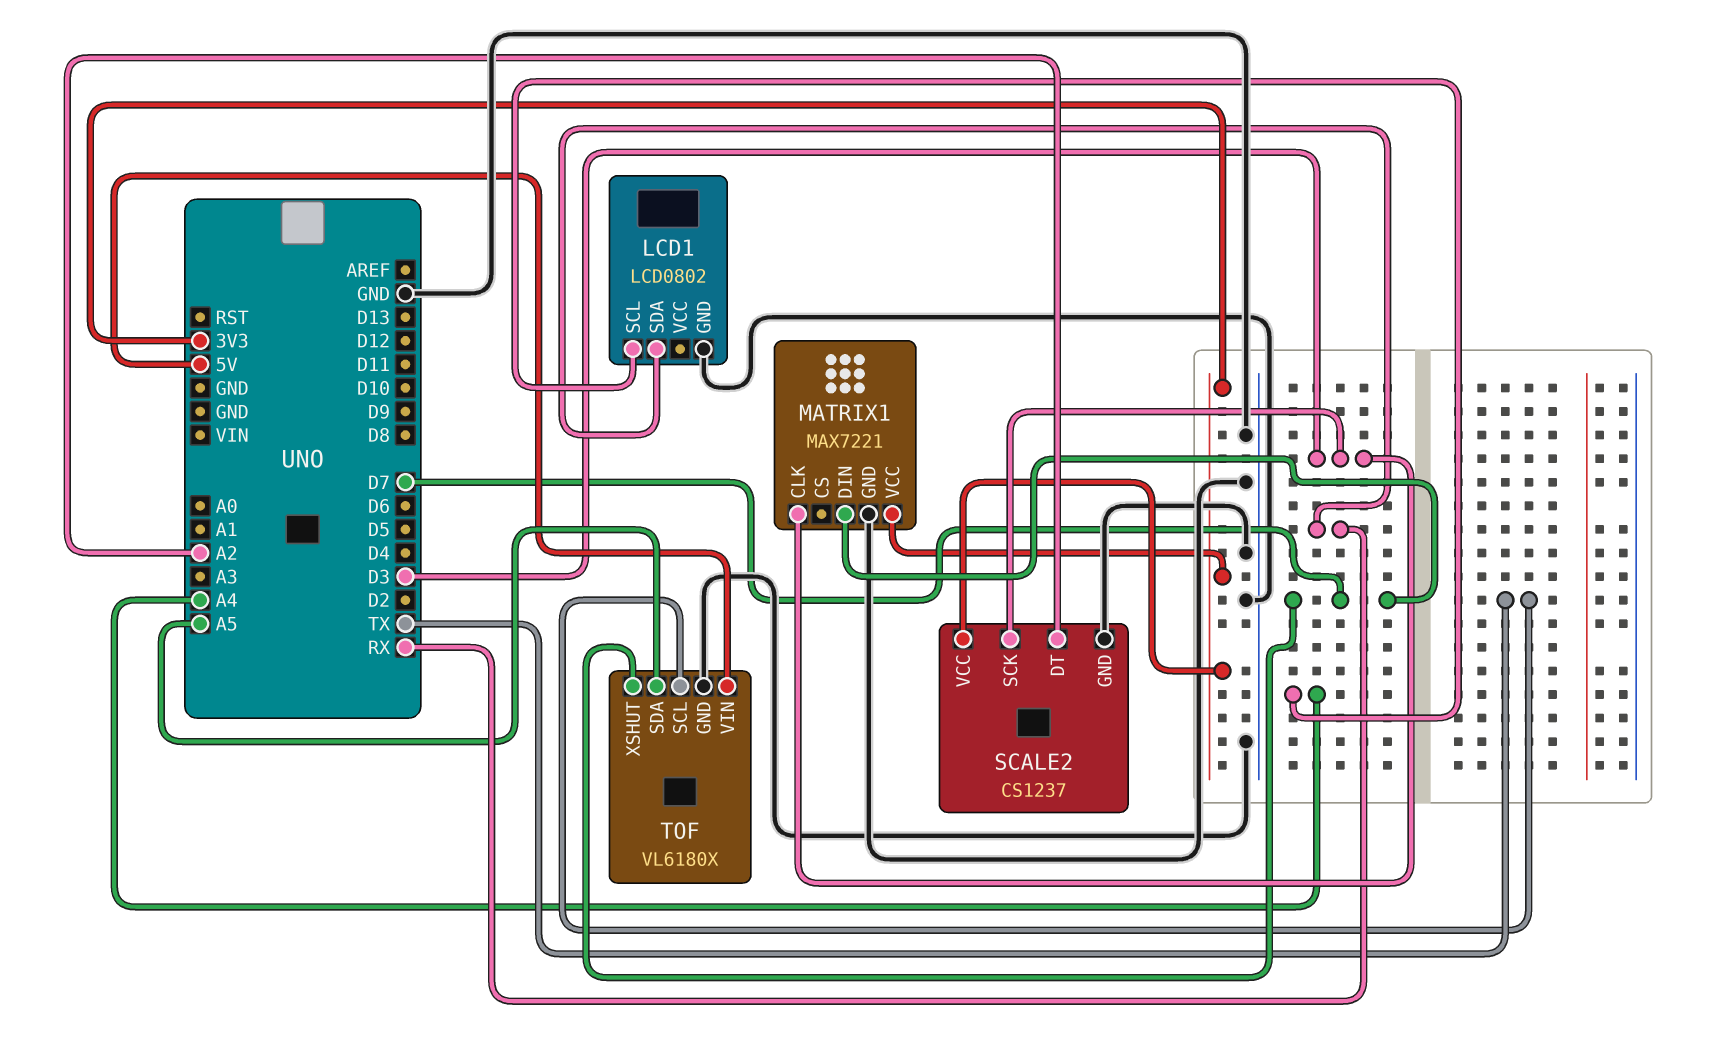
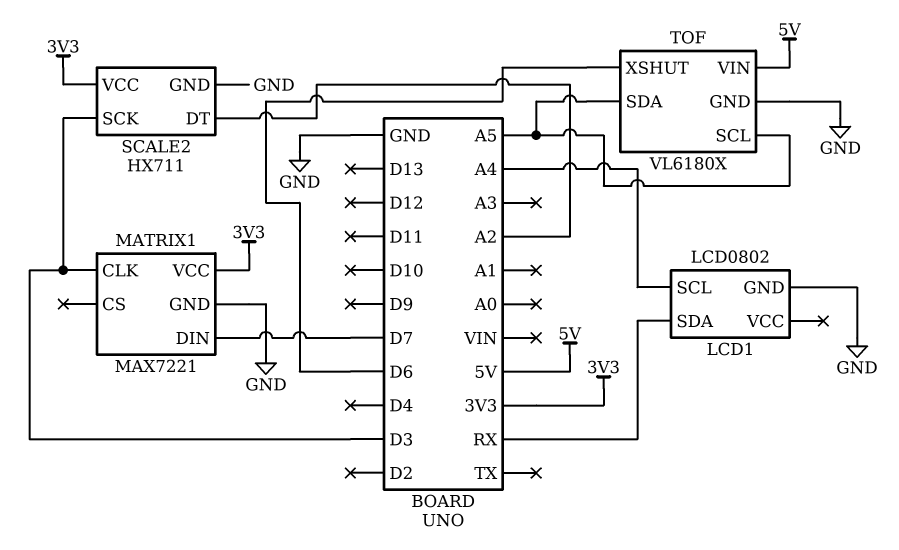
SCALE2: CS1237 -> HX711
TOF pin SCL: TX -> A5
TOF pin XSHUT: D7 -> D6

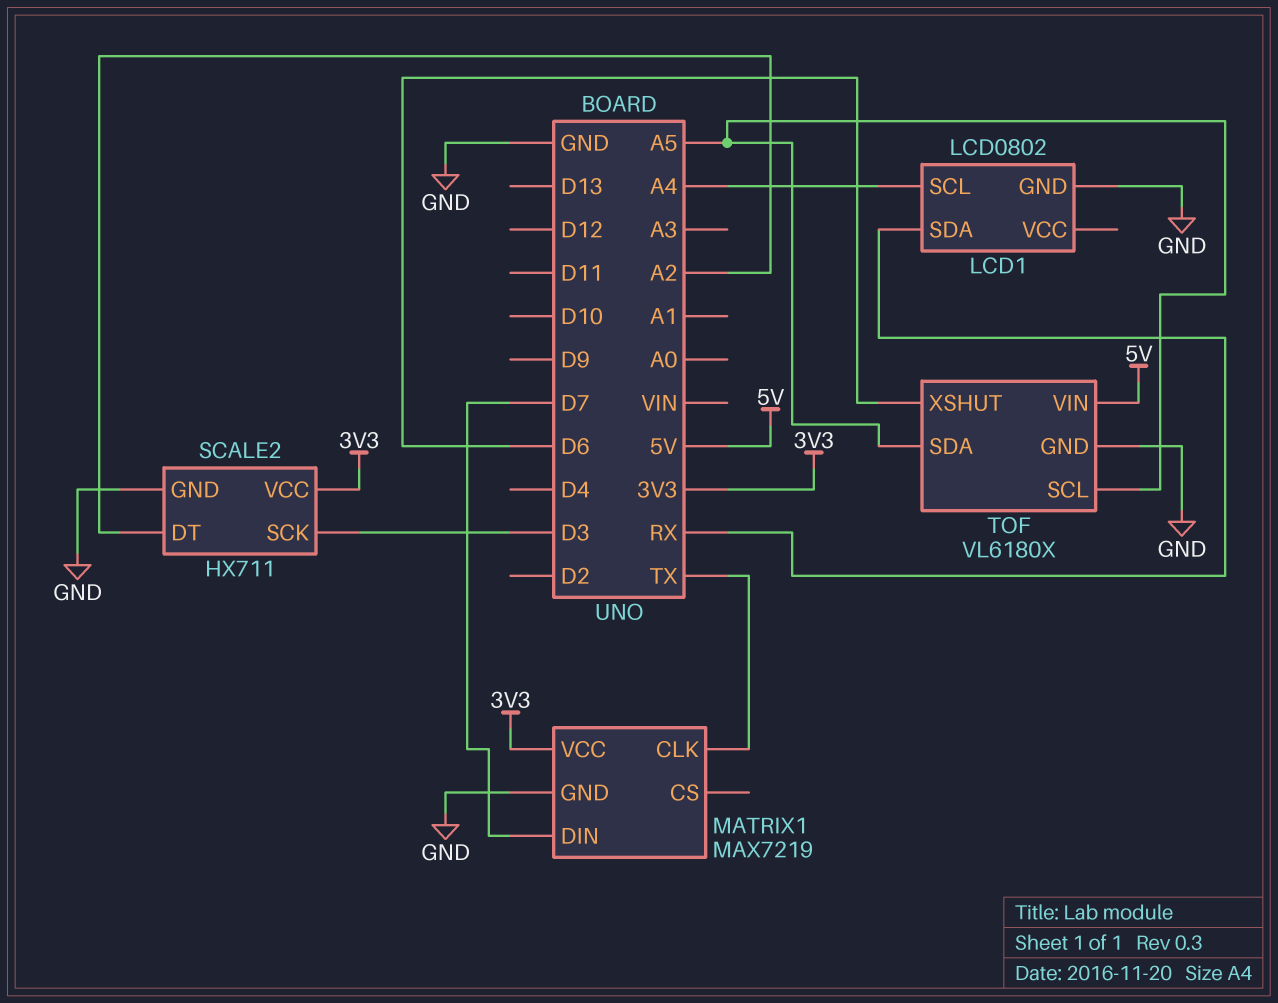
MATRIX1: MAX7221 -> MAX7219
MATRIX1 pin CLK: D3 -> TX

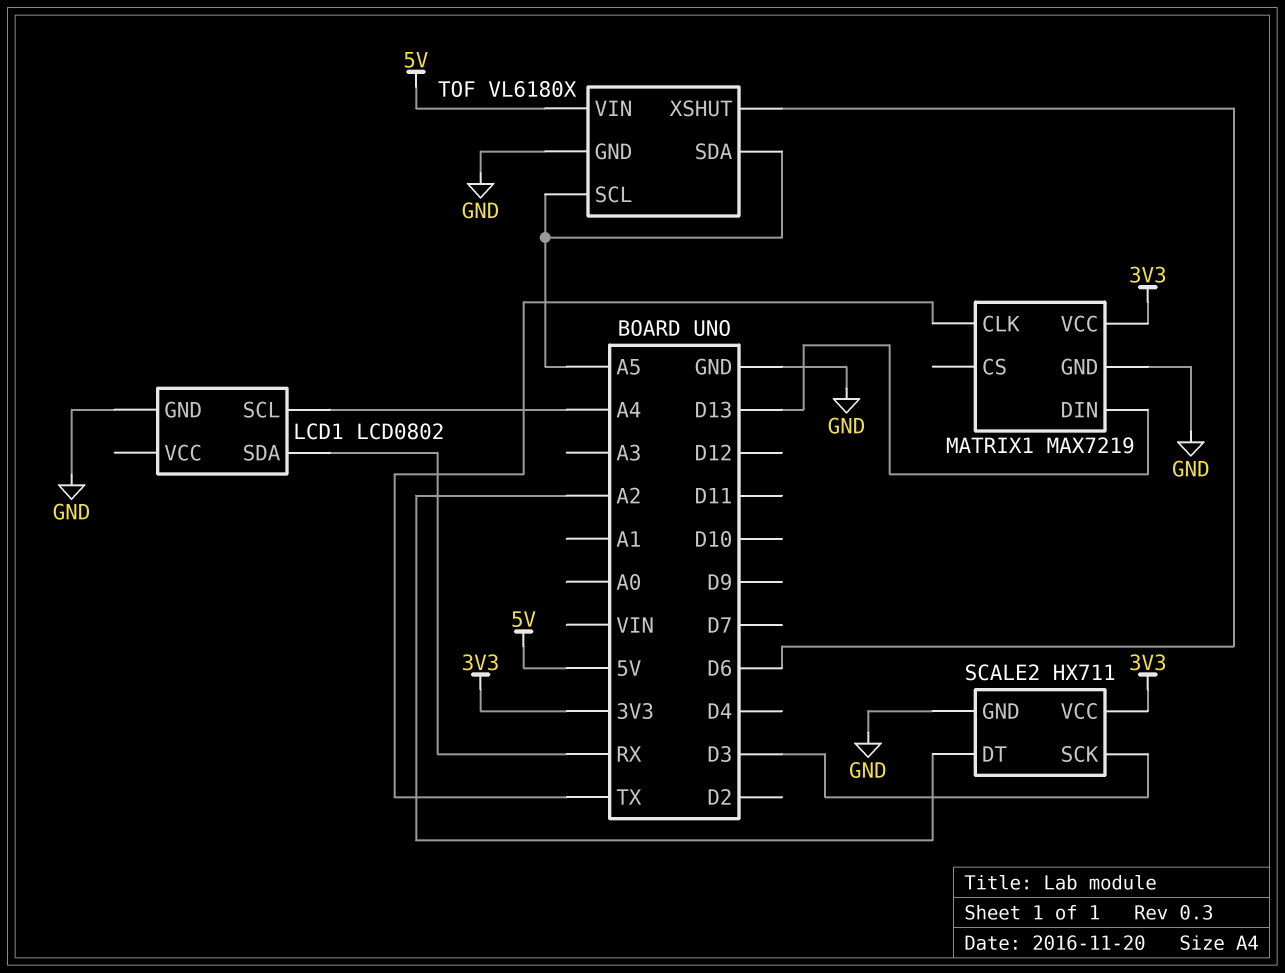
MATRIX1 pin DIN: D7 -> D13

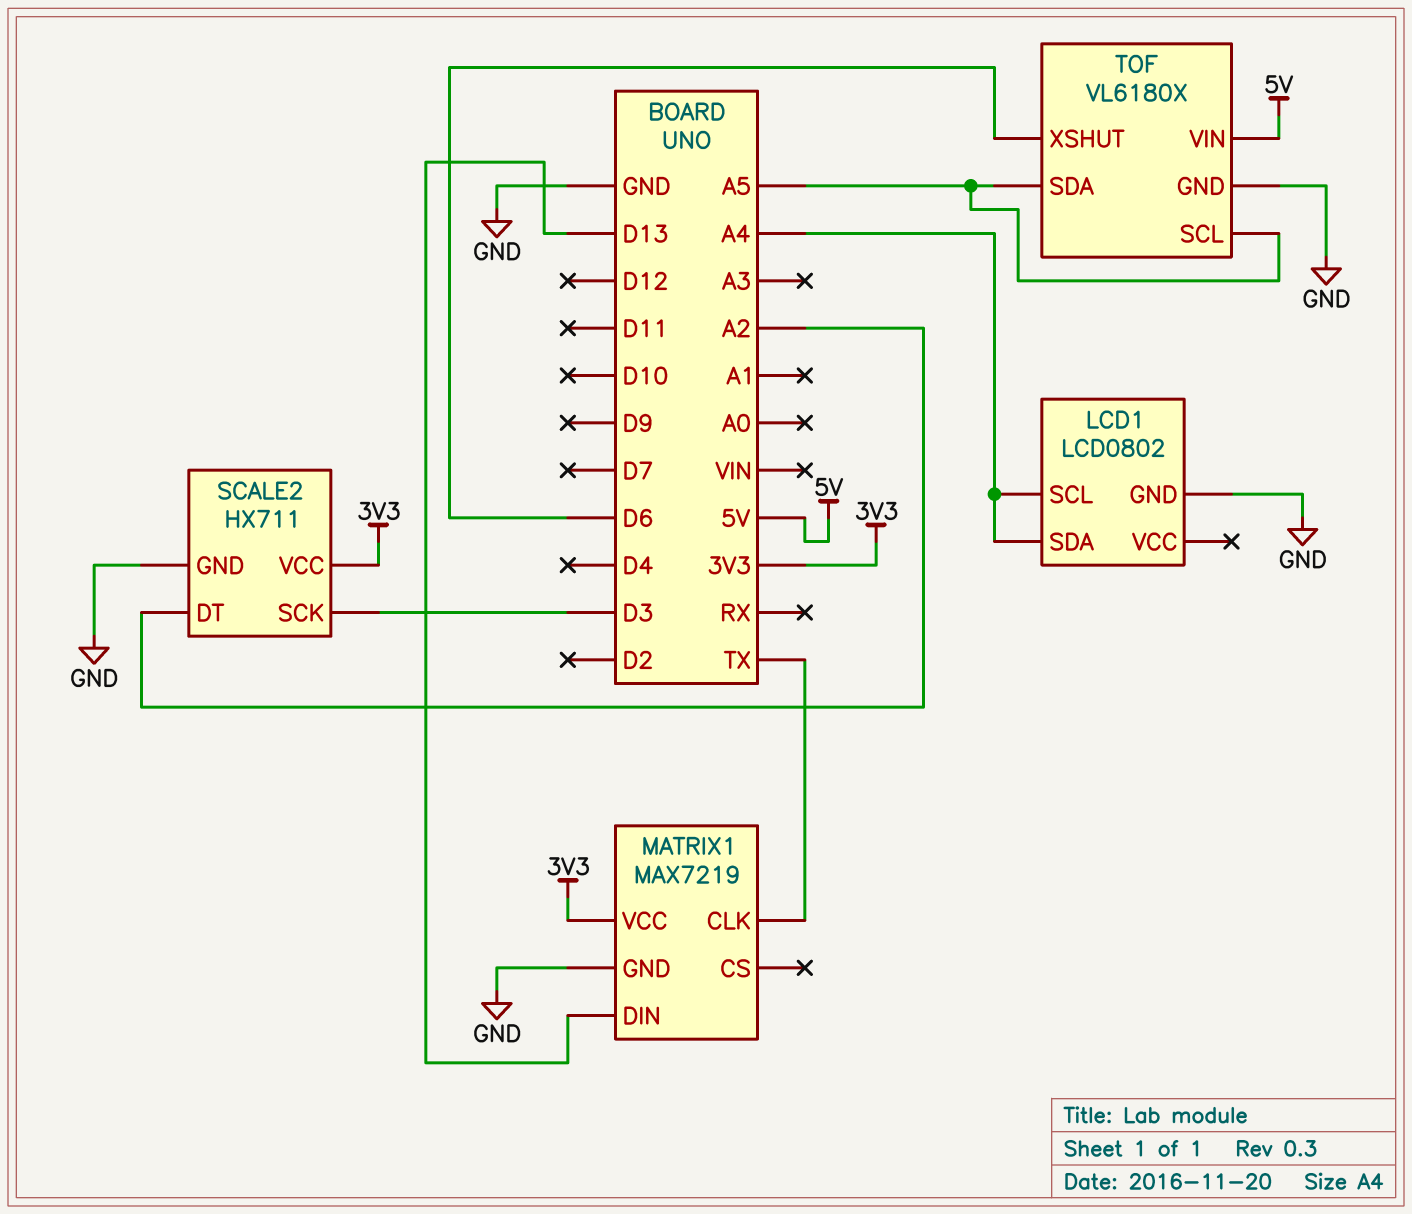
LCD1 pin SDA: RX -> A4

